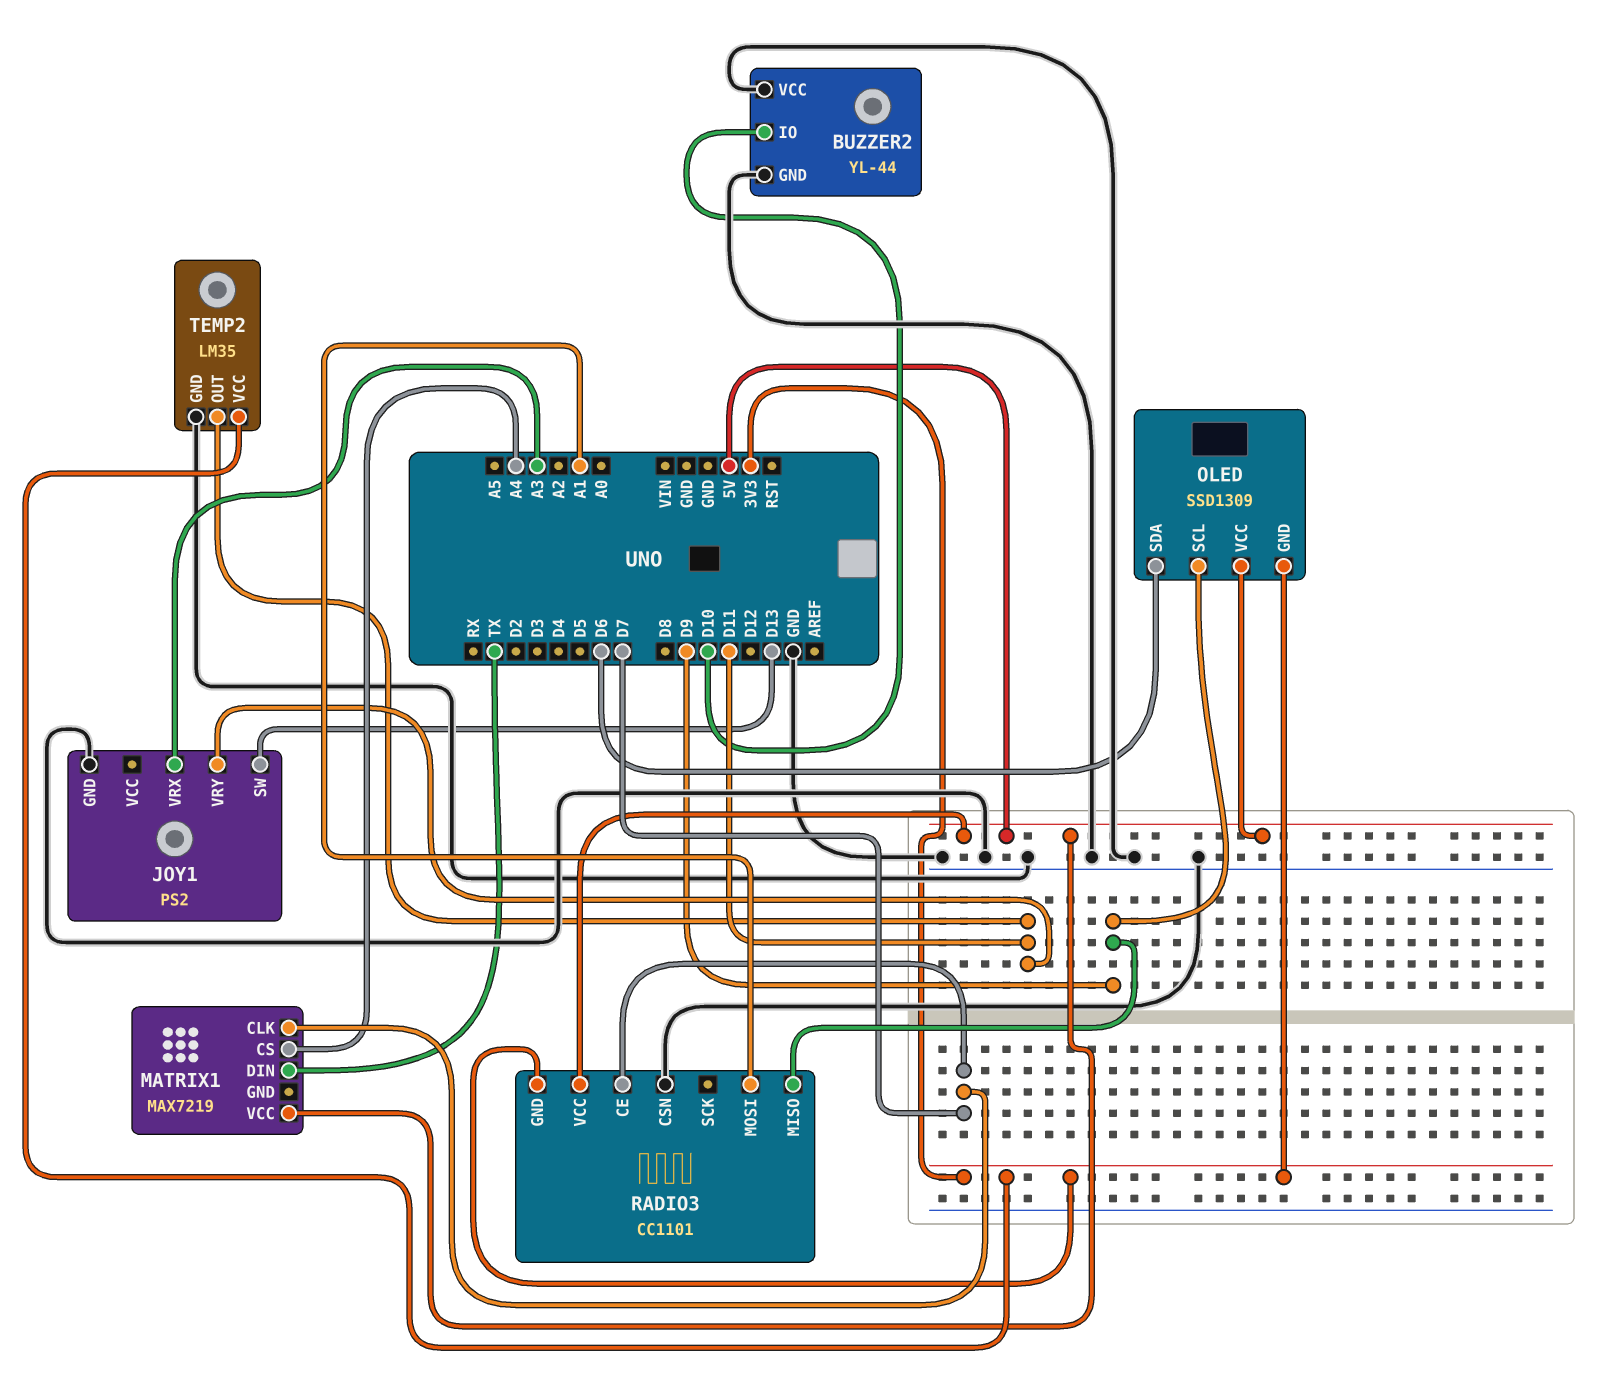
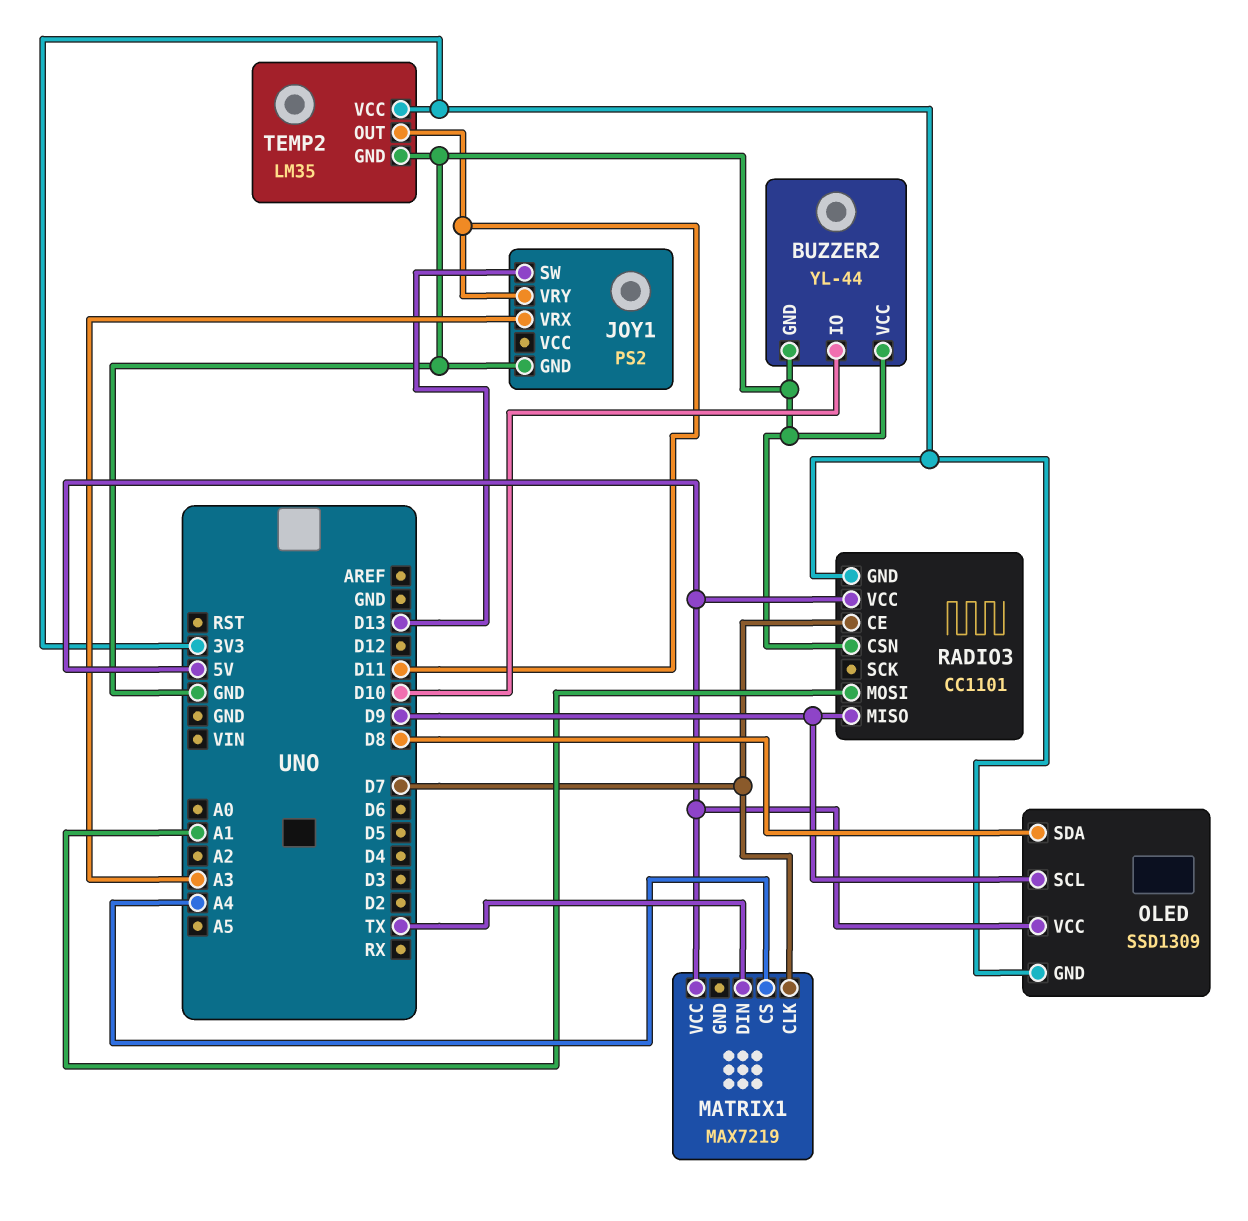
OLED pin SDA: D6 -> D8

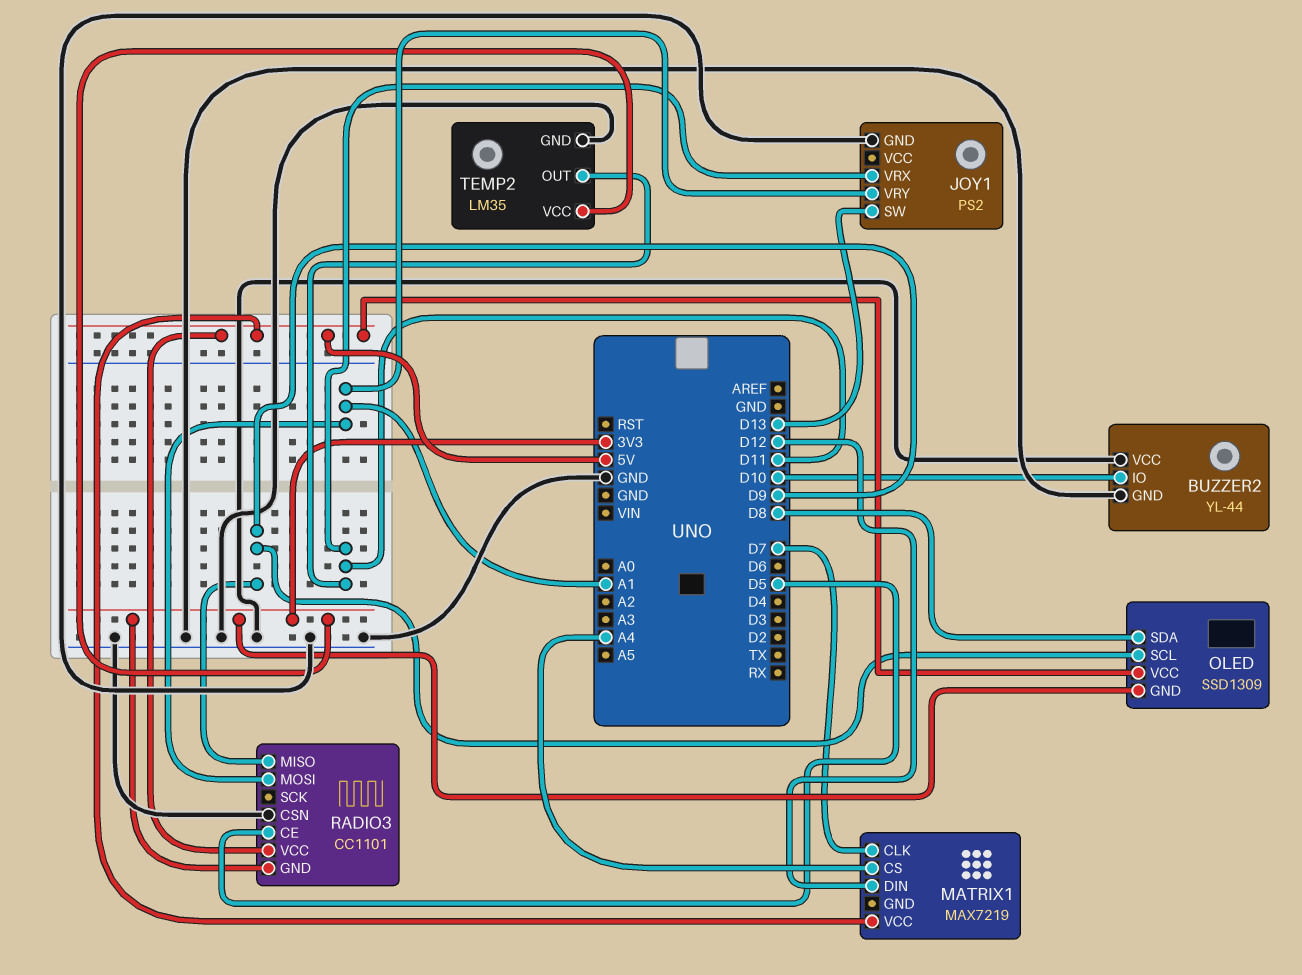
JOY1 pin VRX: A3 -> D11
JOY1 pin VRY: D11 -> A1
MATRIX1 pin DIN: TX -> D12
RADIO3 pin CE: D7 -> D5

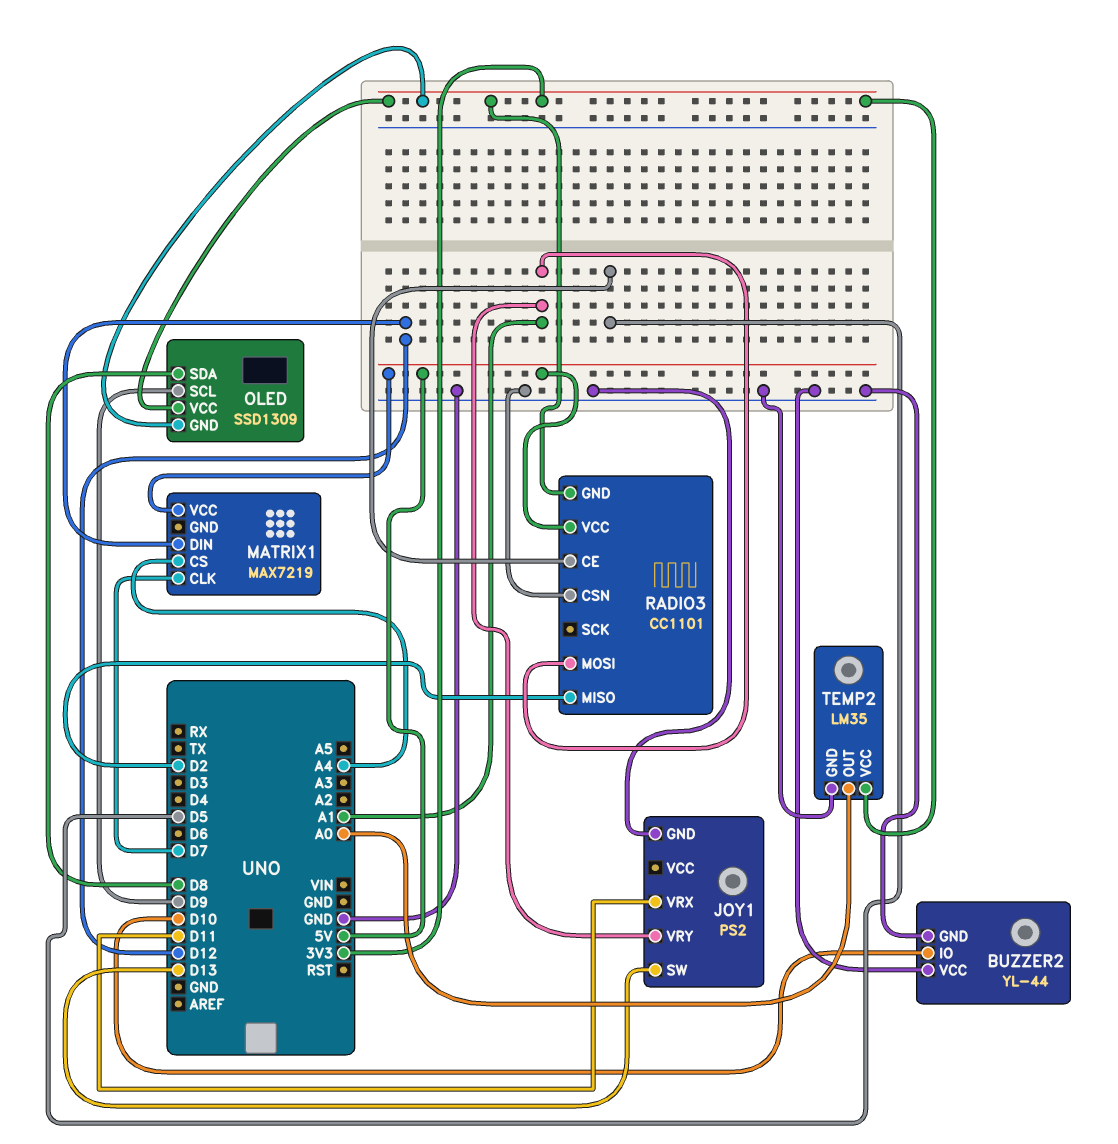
OLED pin VCC: 5V -> 3V3
RADIO3 pin MISO: D9 -> D2
TEMP2 pin OUT: D11 -> A0

